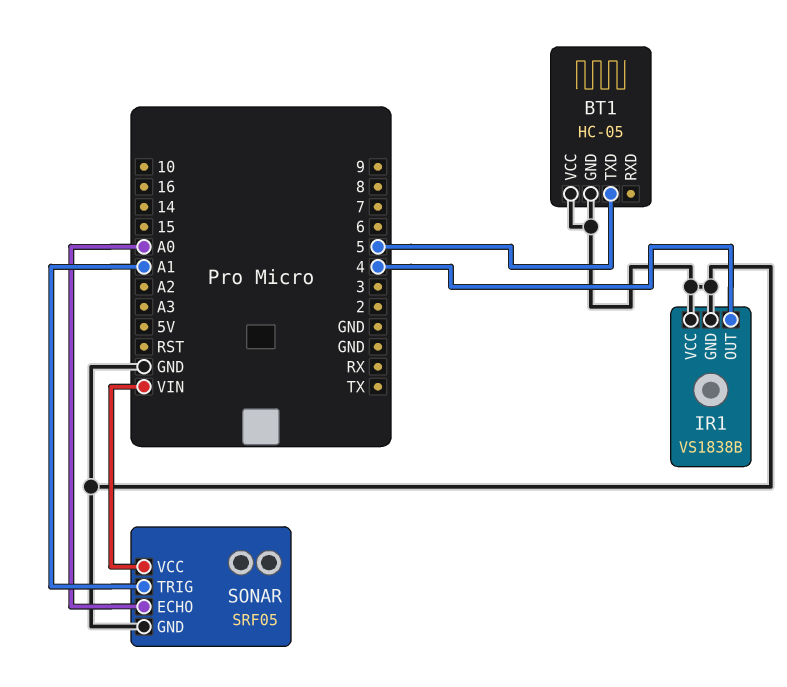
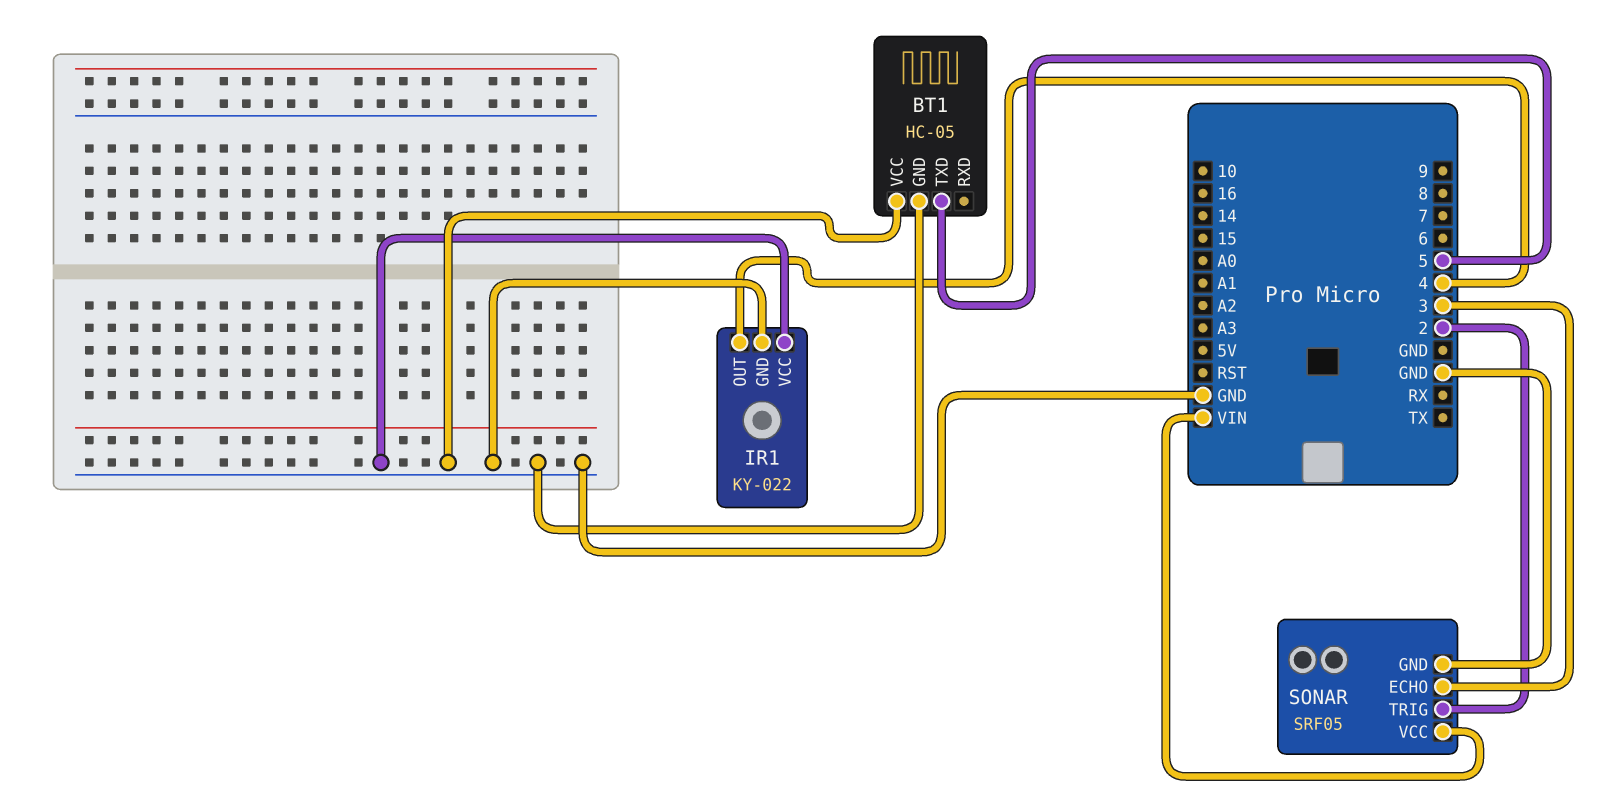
IR1: VS1838B -> KY-022
SONAR pin ECHO: A0 -> 3
SONAR pin TRIG: A1 -> 2

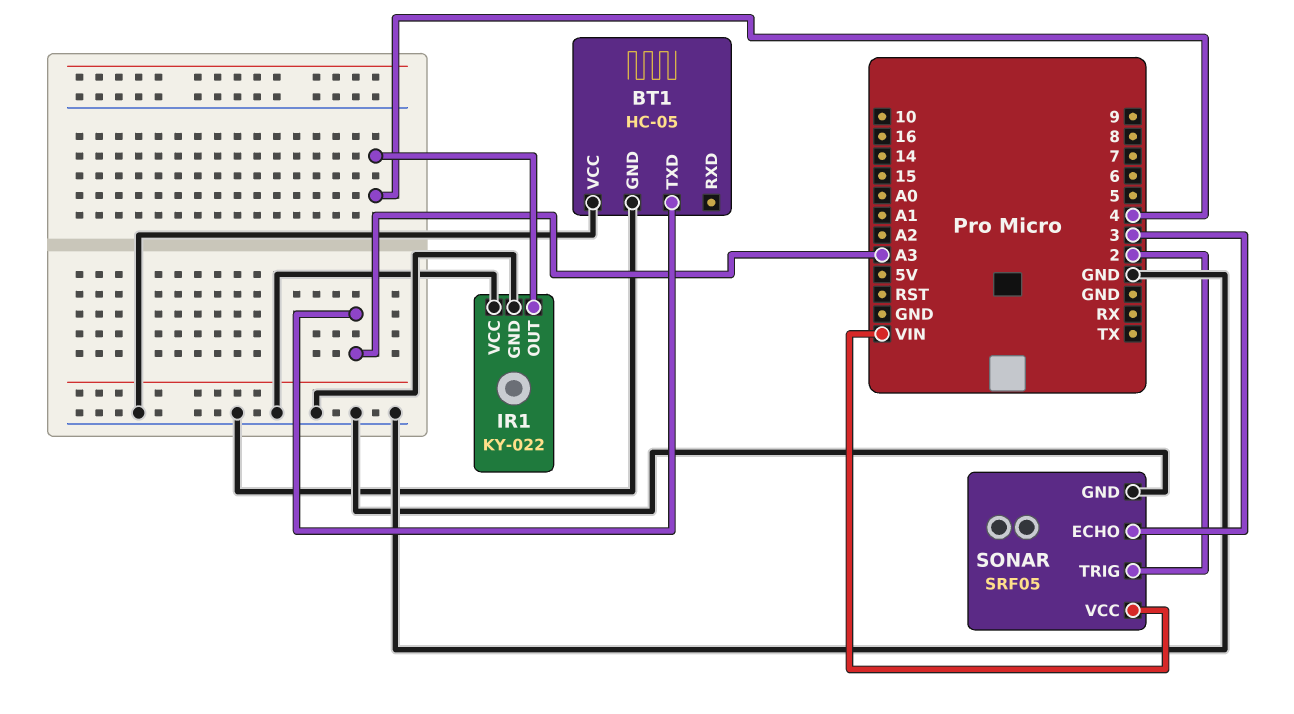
BT1 pin TXD: 5 -> A3

